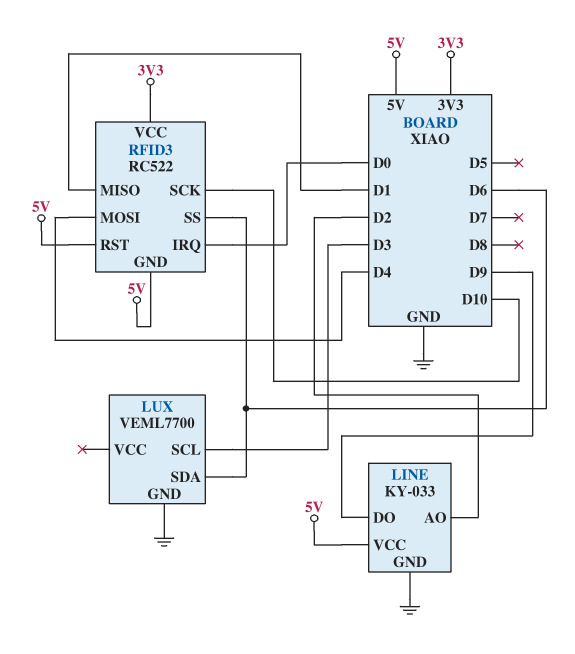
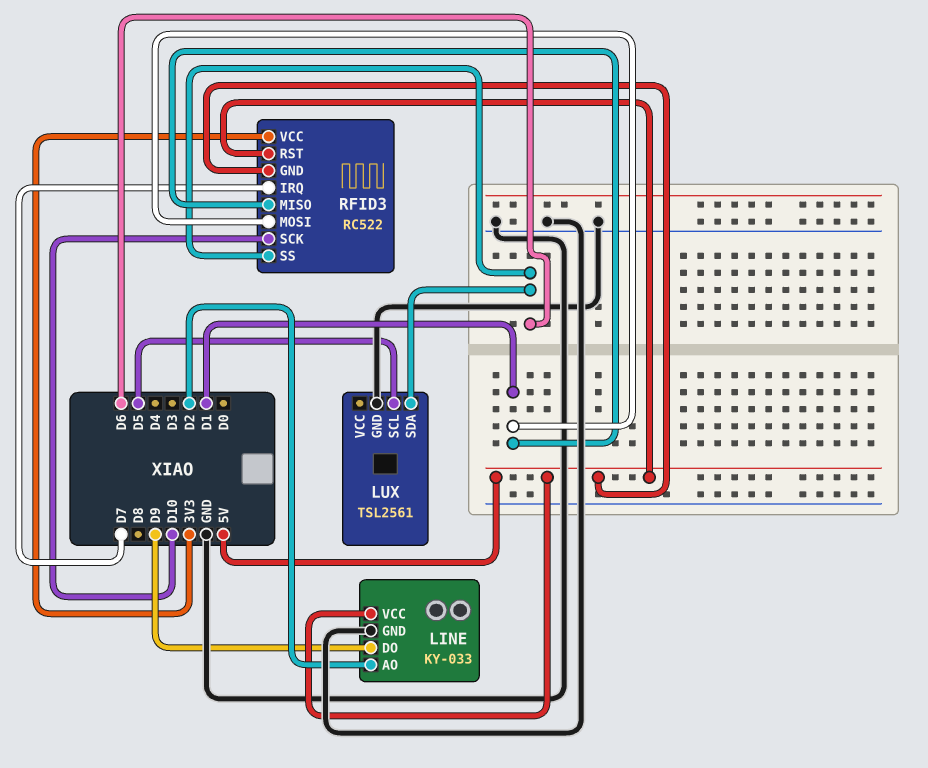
LUX: VEML7700 -> TSL2561
LUX pin SCL: D3 -> D5
RFID3 pin IRQ: D0 -> D7
RFID3 pin MOSI: D4 -> D1

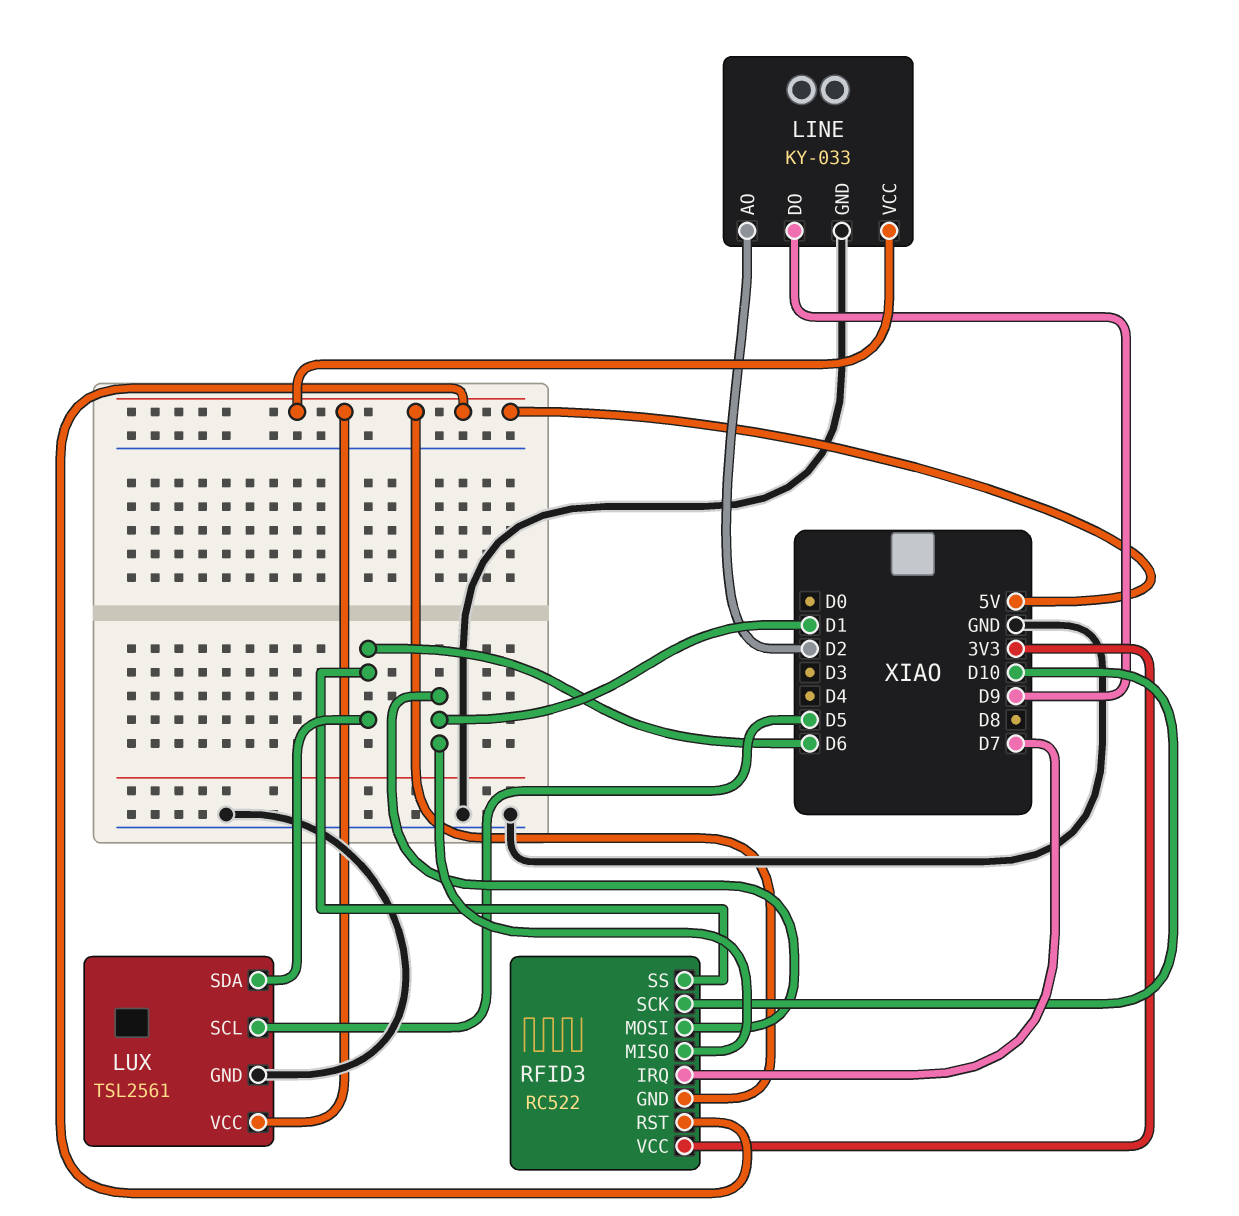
LUX pin VCC: none -> 5V

